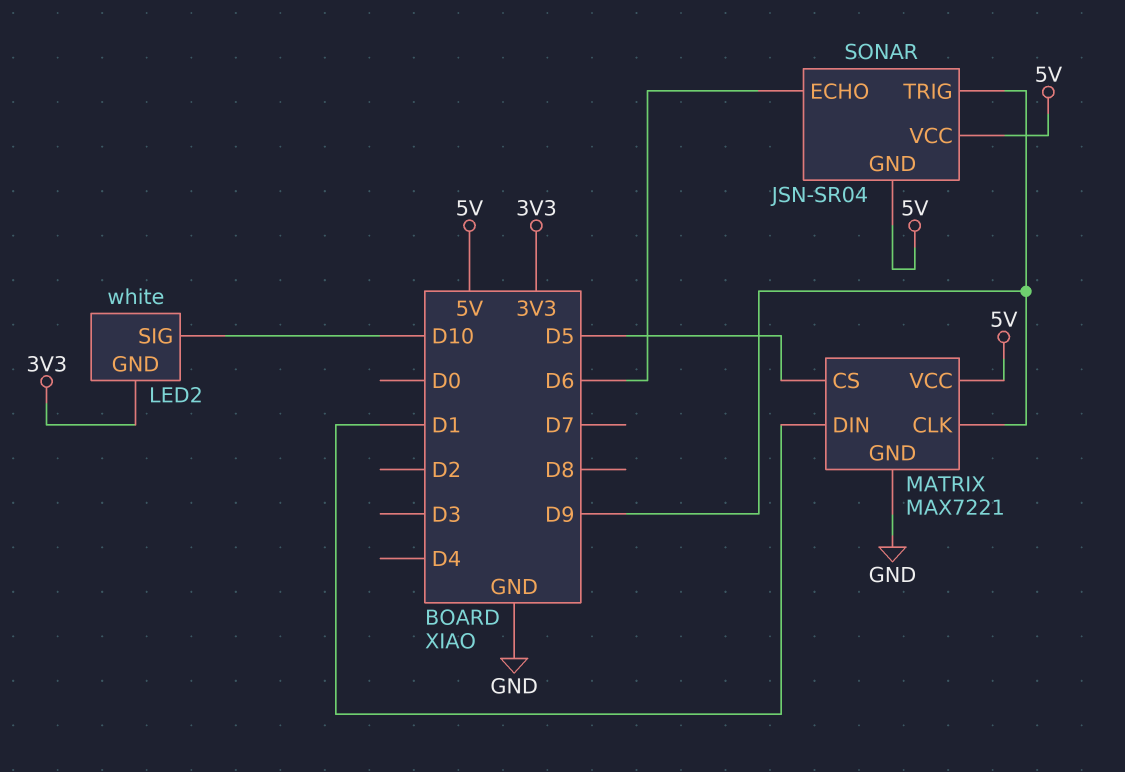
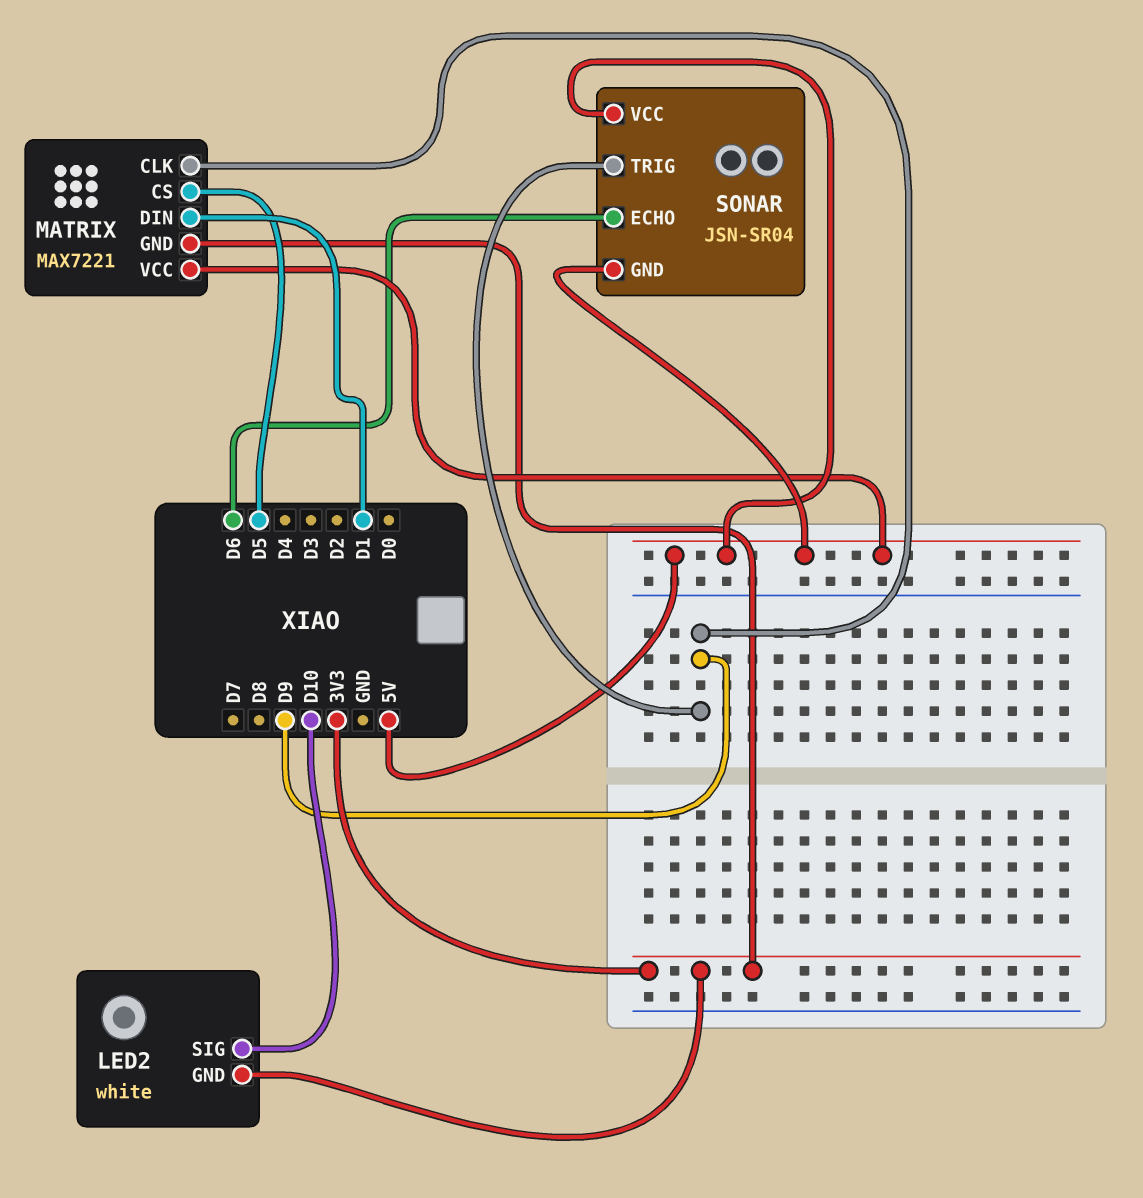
MATRIX pin GND: GND -> 3V3

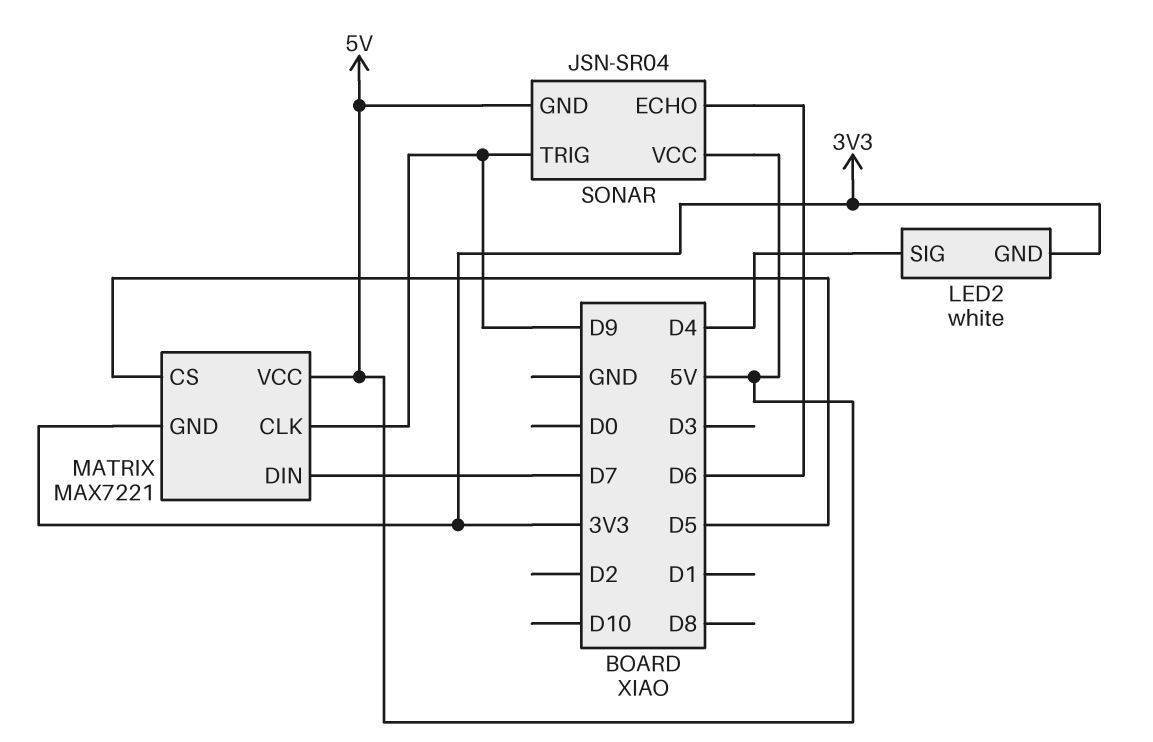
LED2 pin SIG: D10 -> D4
MATRIX pin DIN: D1 -> D7

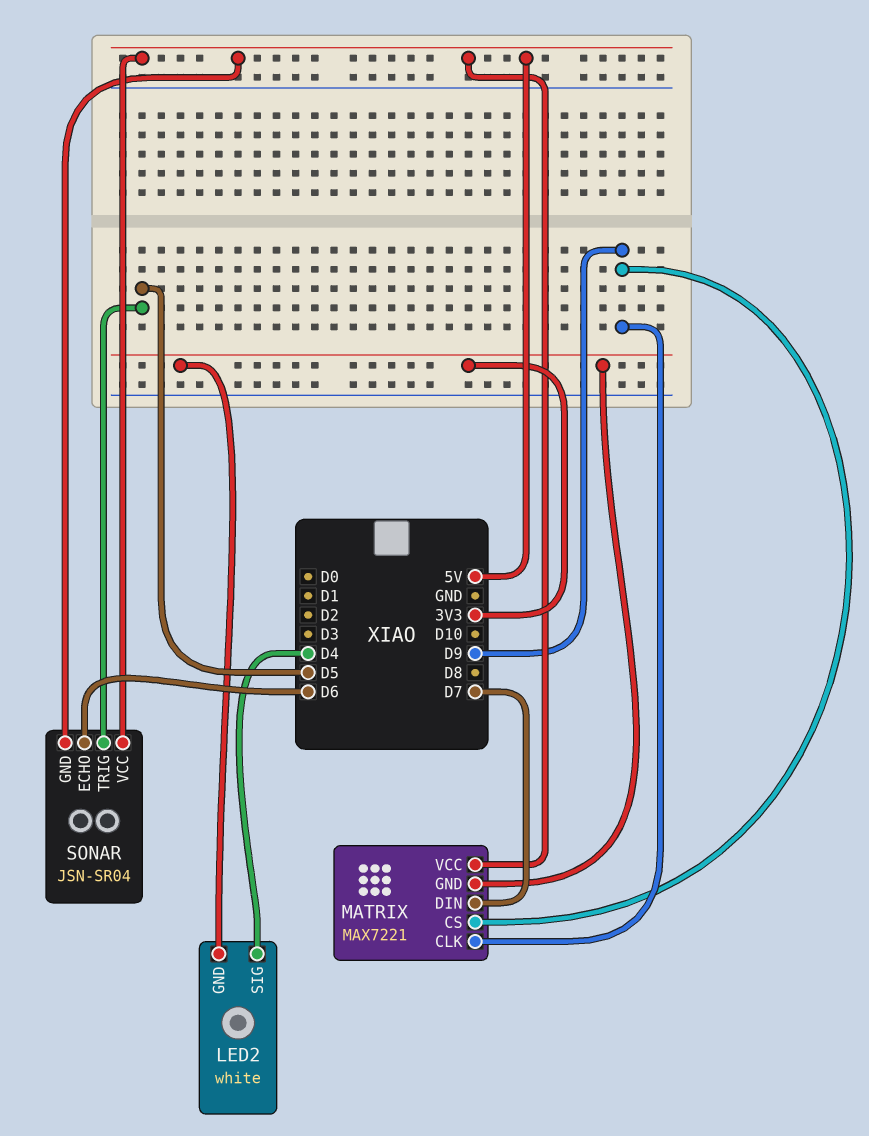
MATRIX pin CS: D5 -> D9
SONAR pin TRIG: D9 -> D5

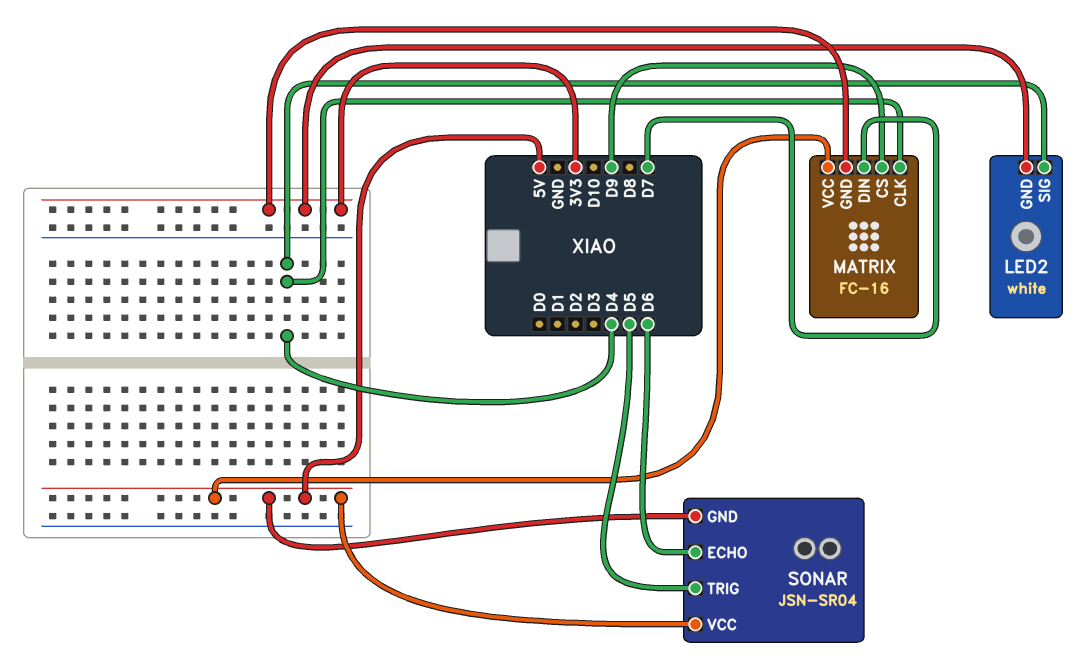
MATRIX: MAX7221 -> FC-16
MATRIX pin CLK: D9 -> D4

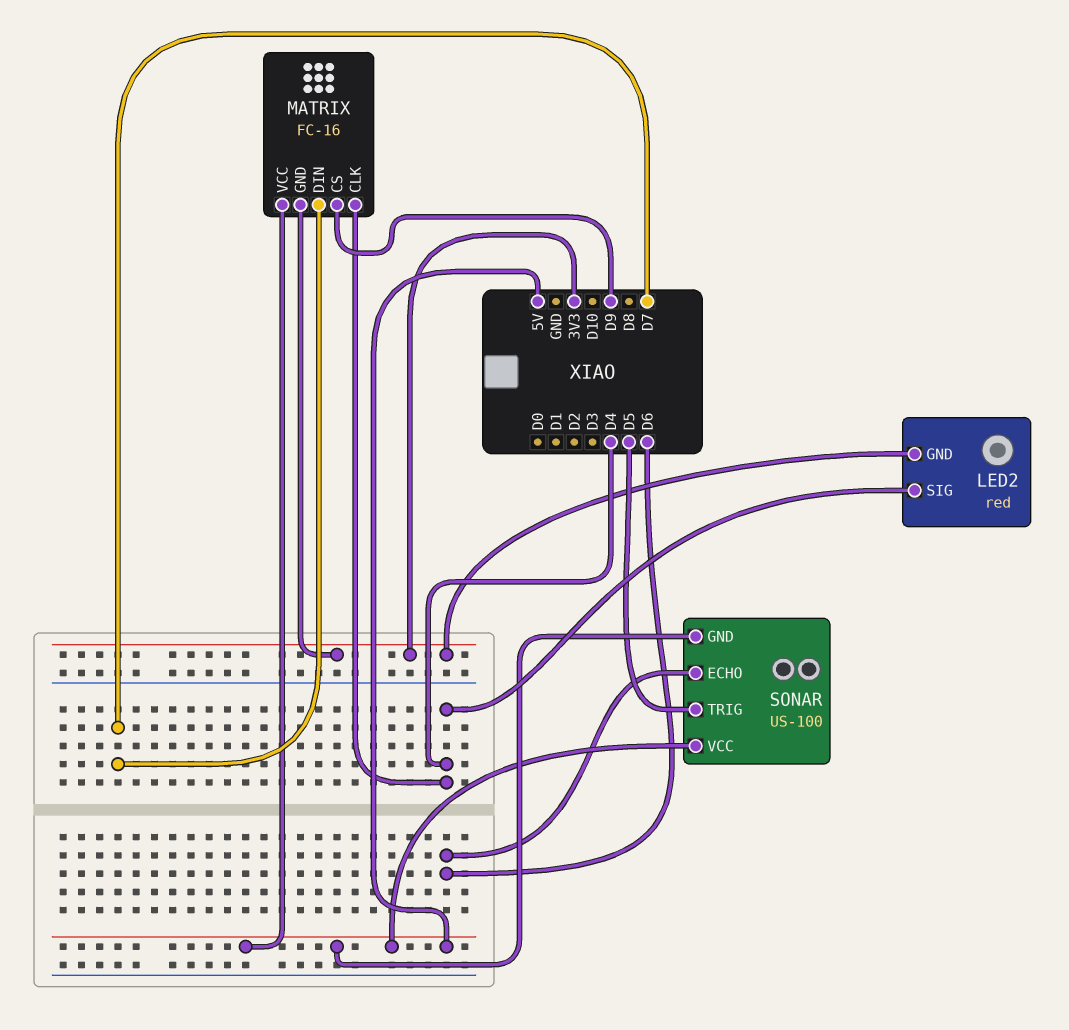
LED2: white -> red
SONAR: JSN-SR04 -> US-100

